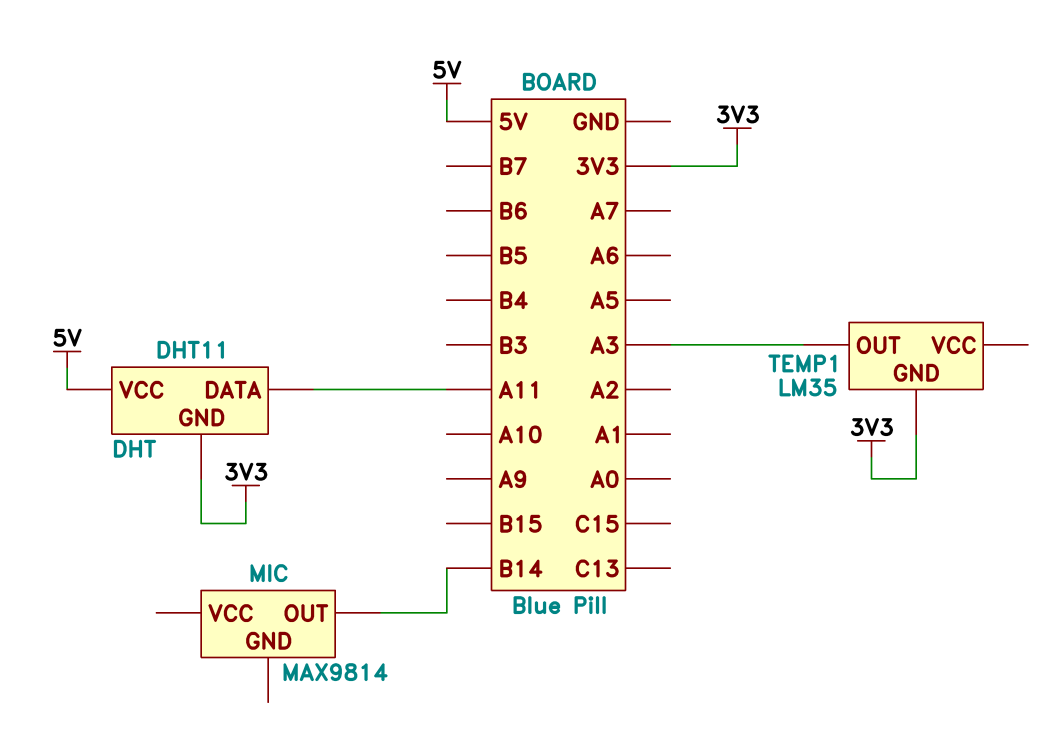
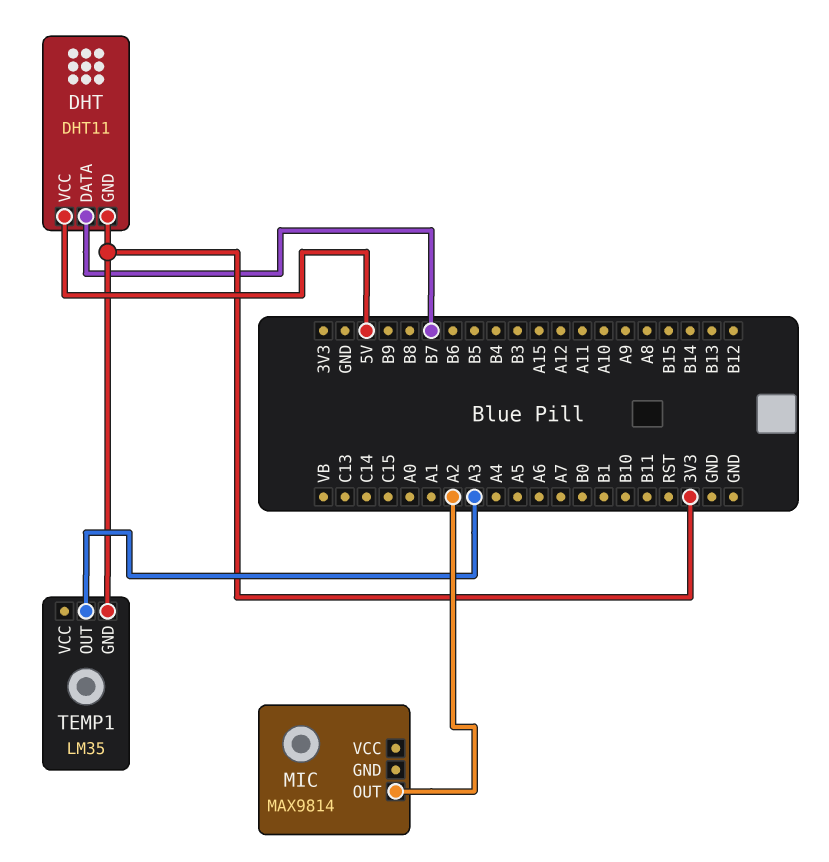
DHT pin DATA: A11 -> B7
MIC pin OUT: B14 -> A2

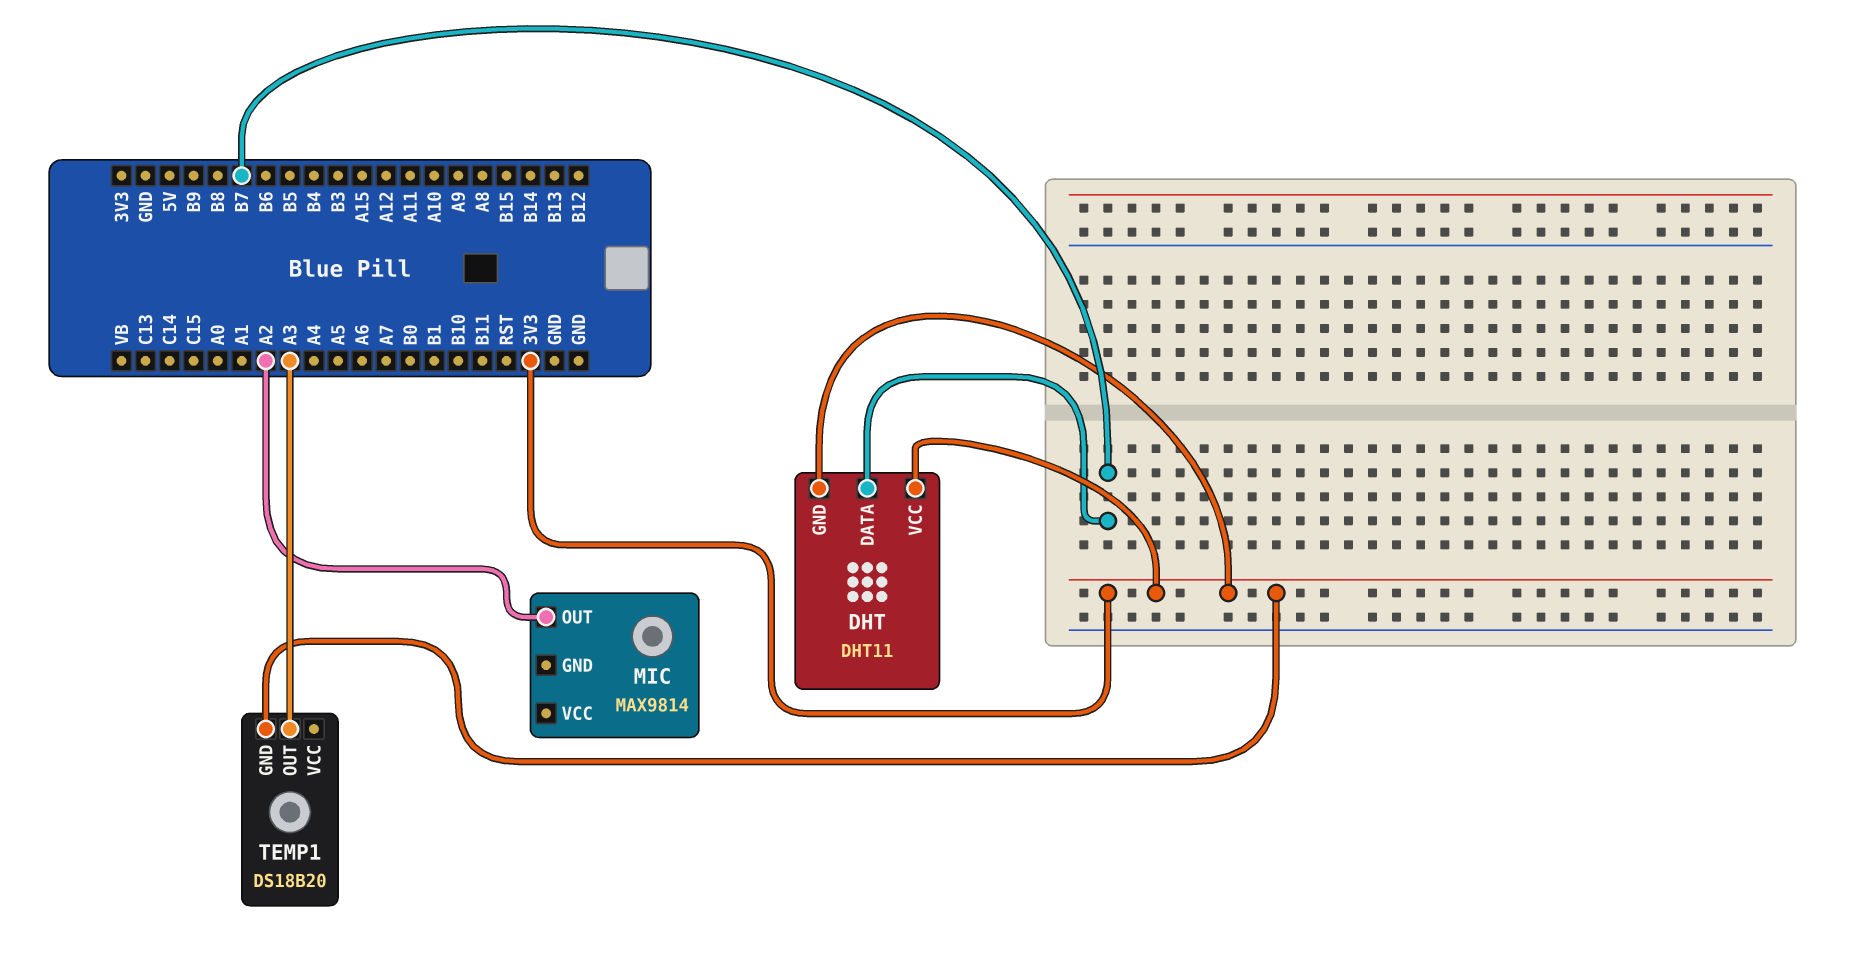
DHT pin VCC: 5V -> 3V3
TEMP1: LM35 -> DS18B20

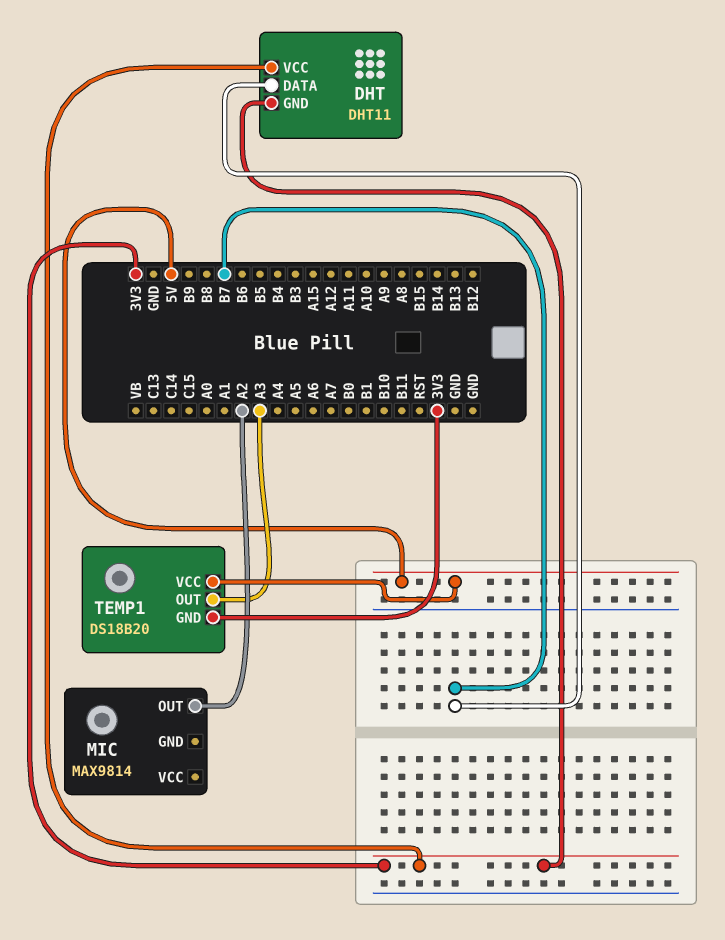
TEMP1 pin VCC: none -> 5V

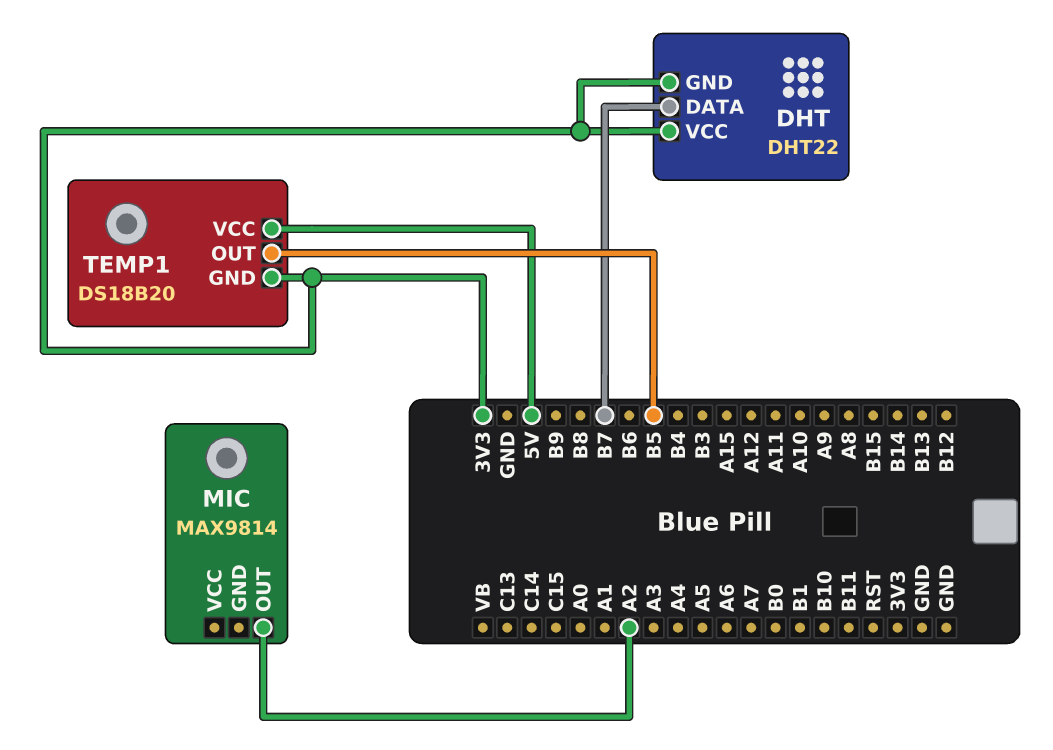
DHT: DHT11 -> DHT22
TEMP1 pin OUT: A3 -> B5

